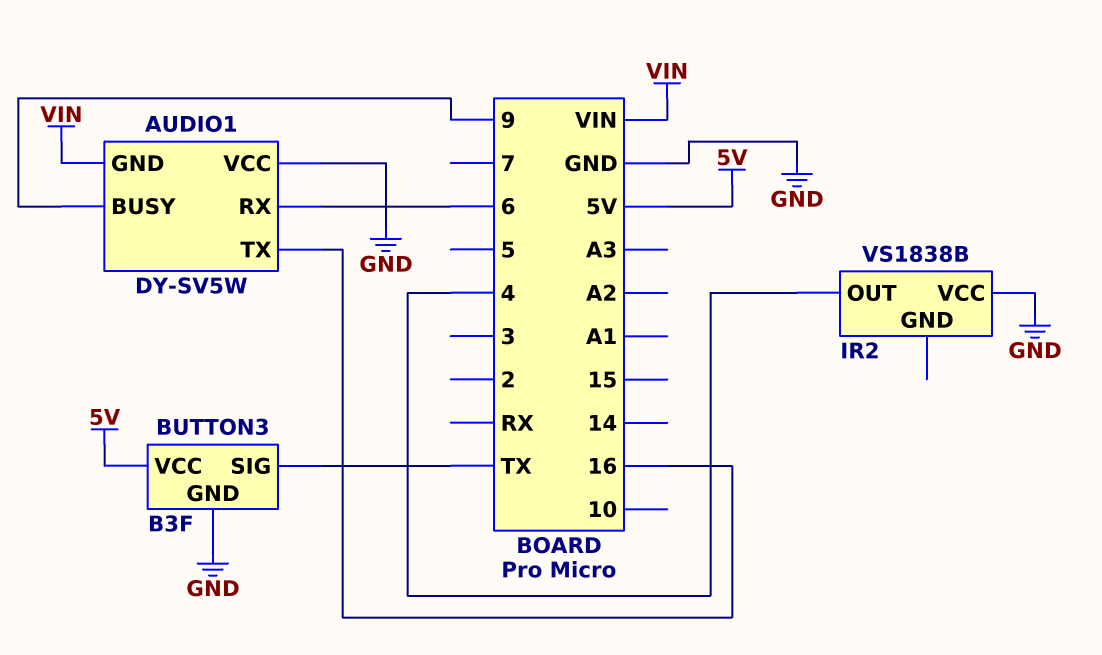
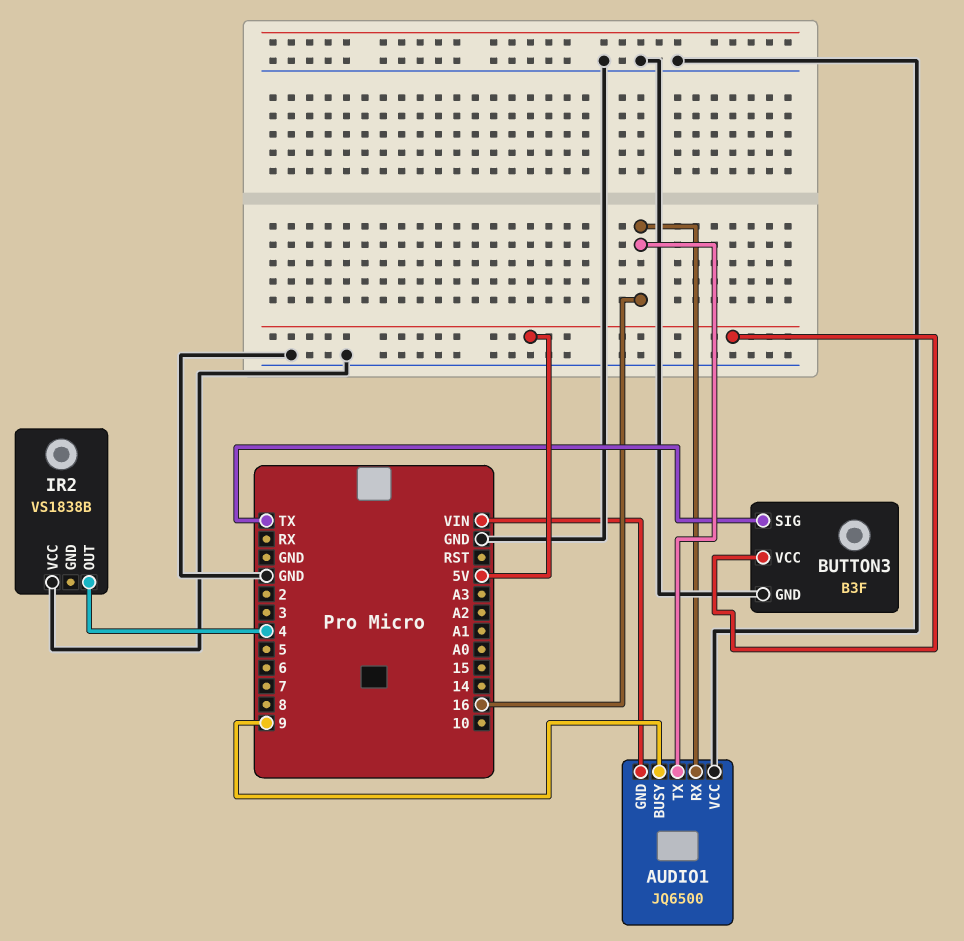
AUDIO1: DY-SV5W -> JQ6500
AUDIO1 pin RX: 6 -> 16

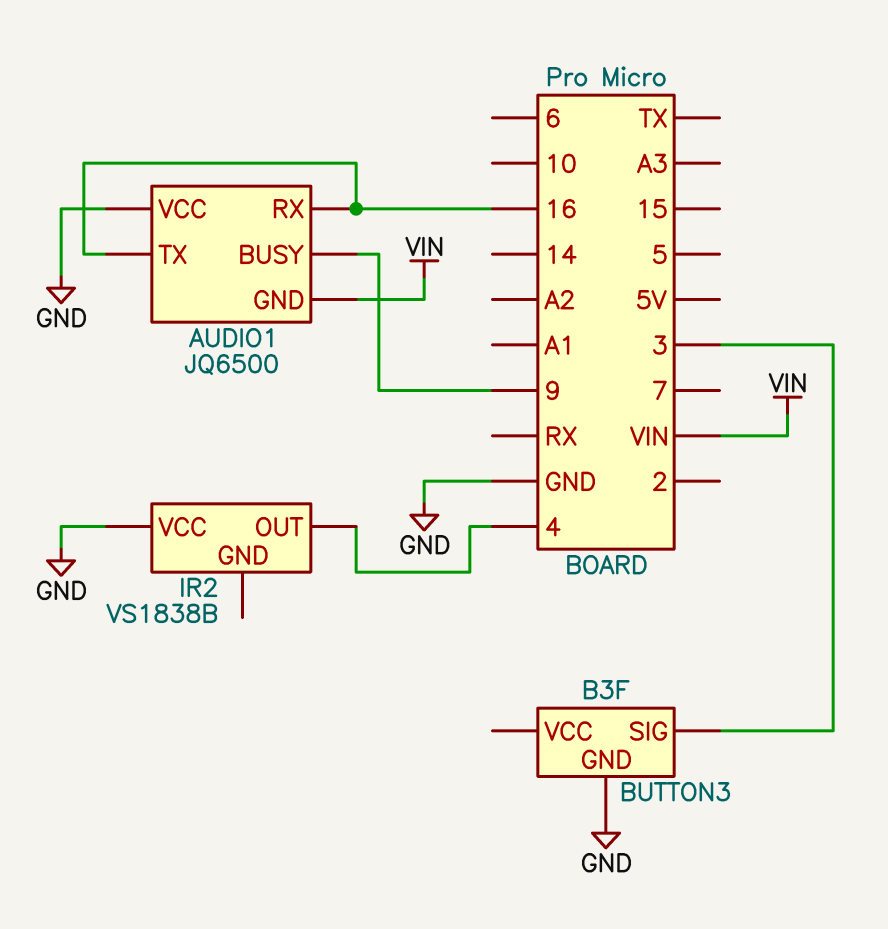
BUTTON3 pin SIG: TX -> 3
BUTTON3 pin VCC: 5V -> none

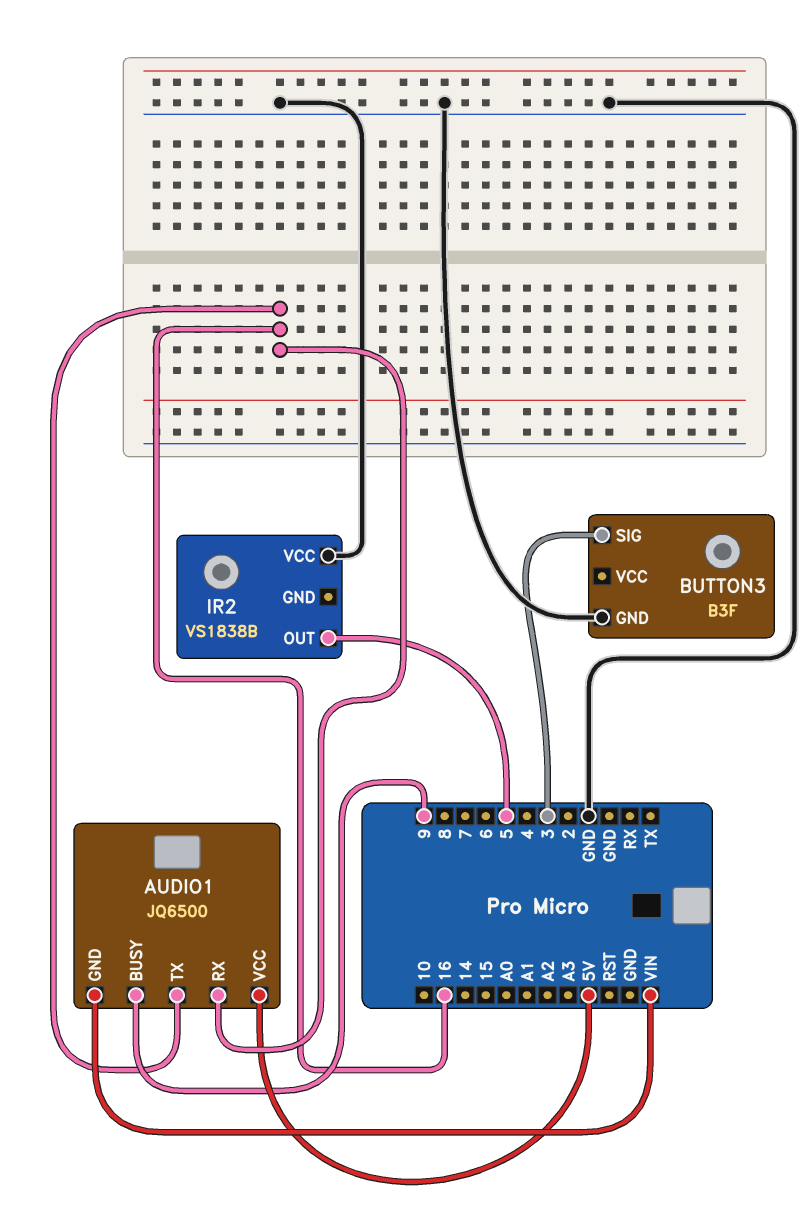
AUDIO1 pin VCC: GND -> 5V
IR2 pin OUT: 4 -> 5

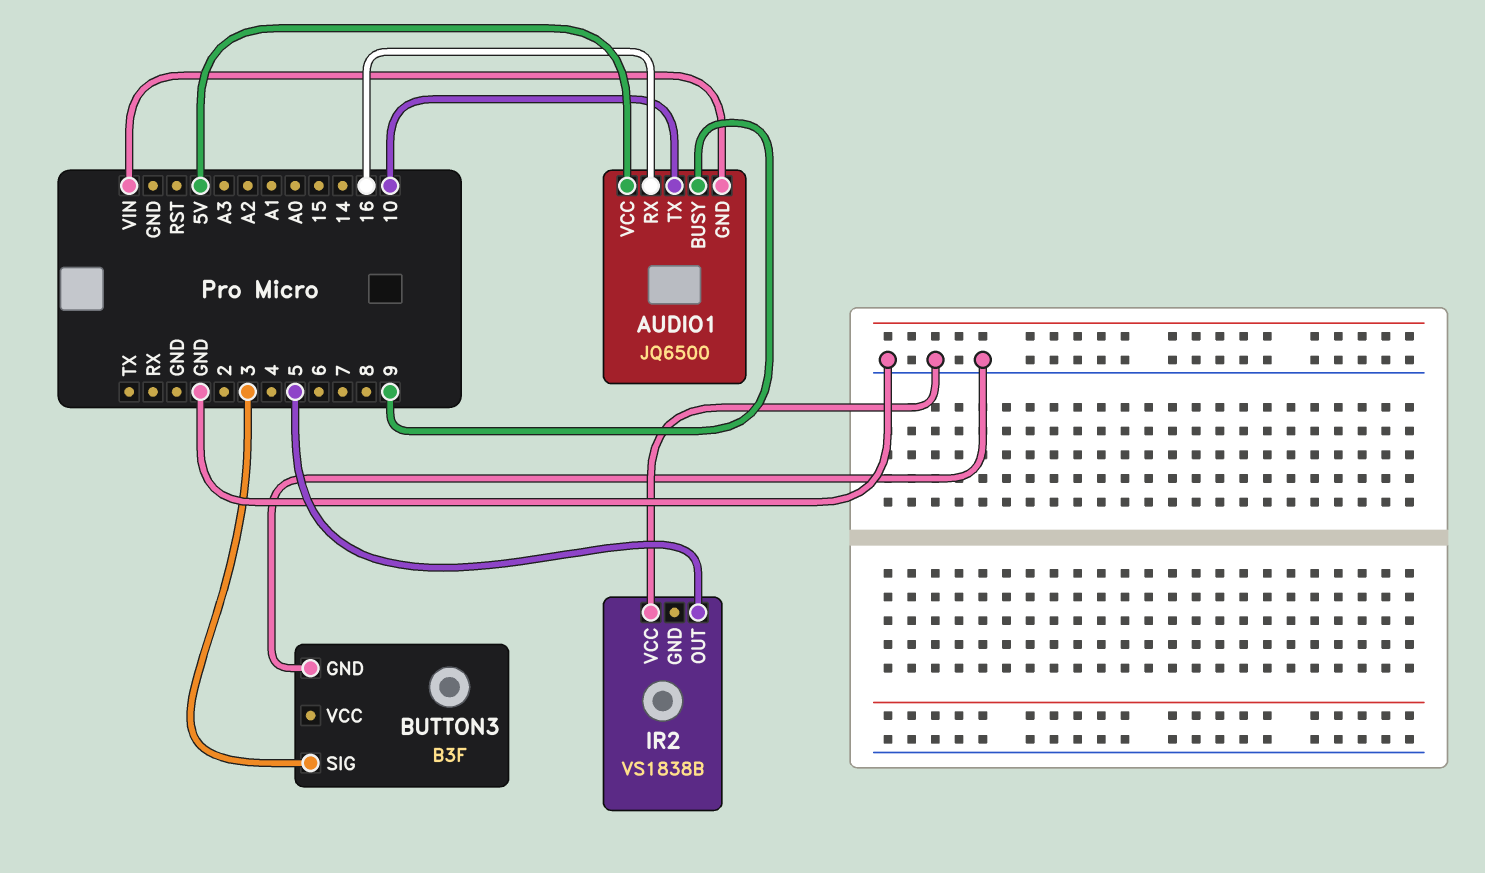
AUDIO1 pin TX: 16 -> 10

